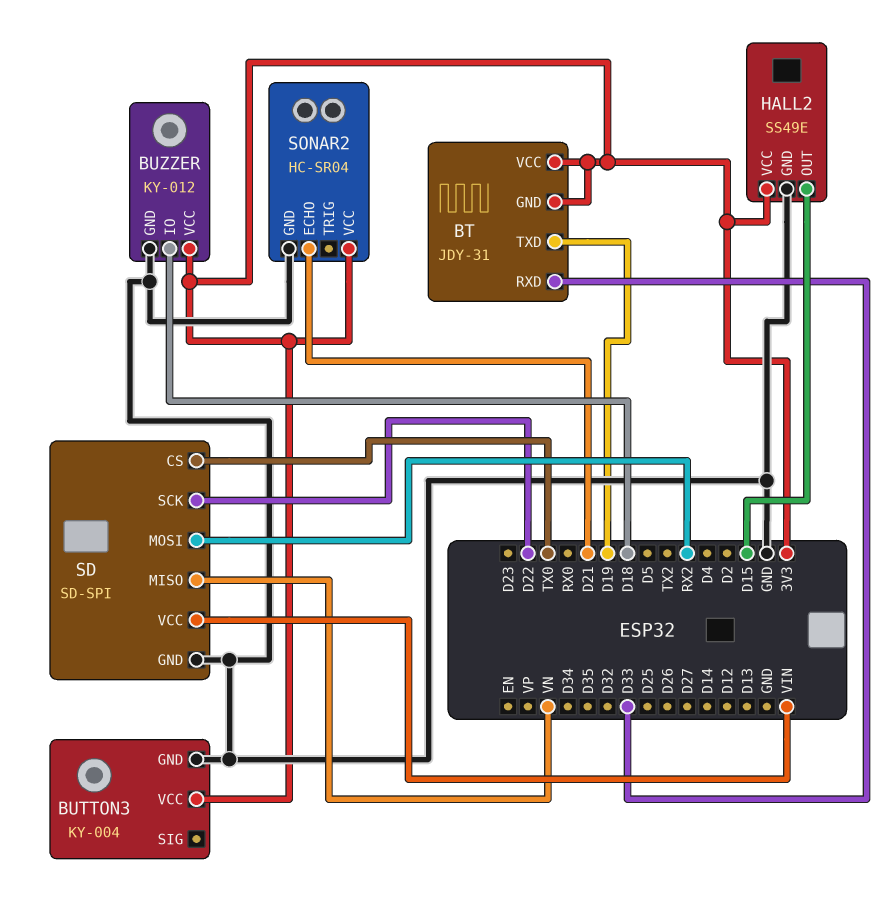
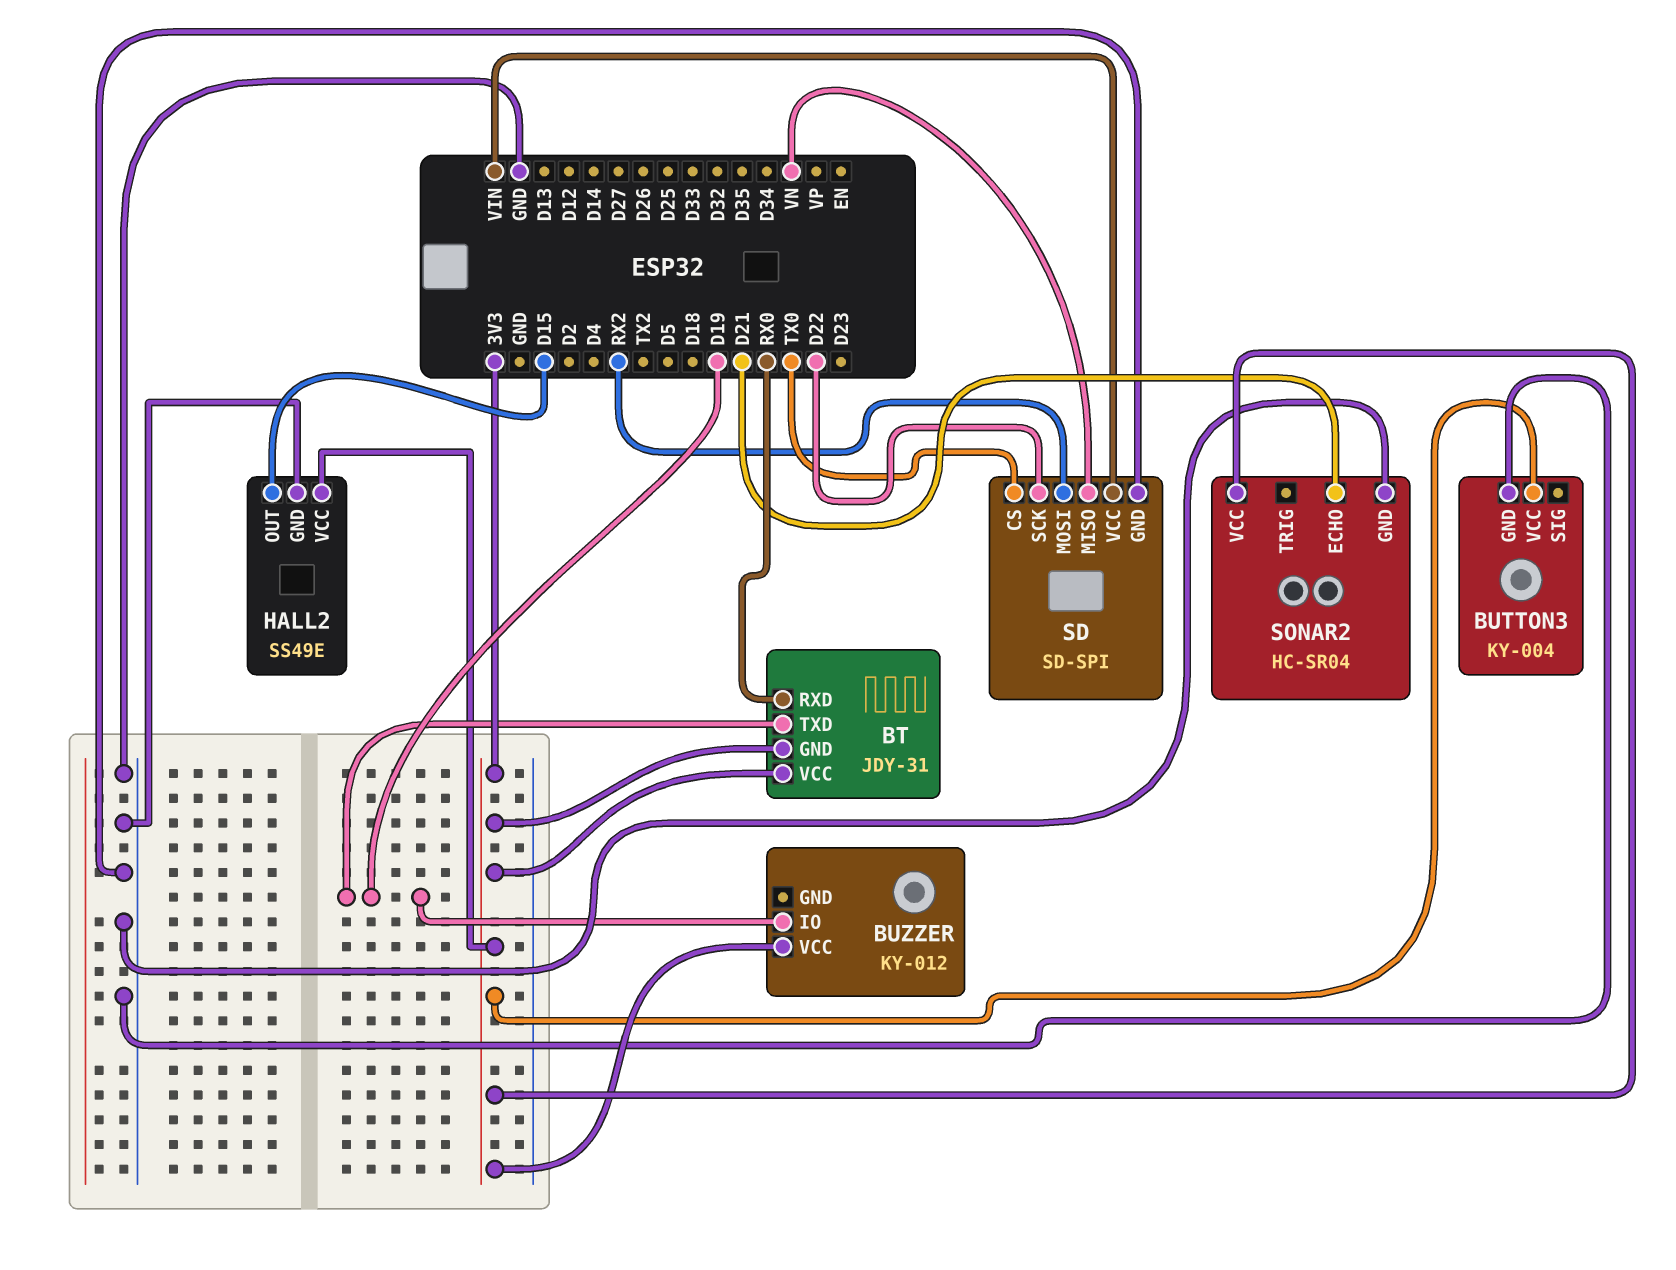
BT pin RXD: D33 -> RX0
BUZZER pin GND: GND -> none
BUZZER pin IO: D18 -> D19

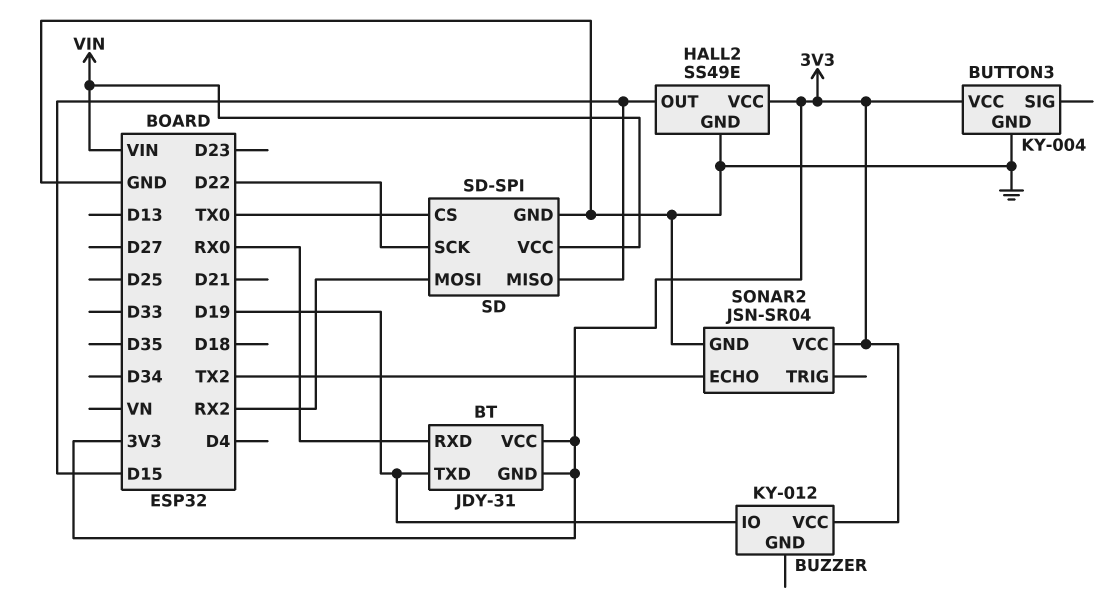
SD pin MISO: VN -> D15
SONAR2: HC-SR04 -> JSN-SR04
SONAR2 pin ECHO: D21 -> TX2

